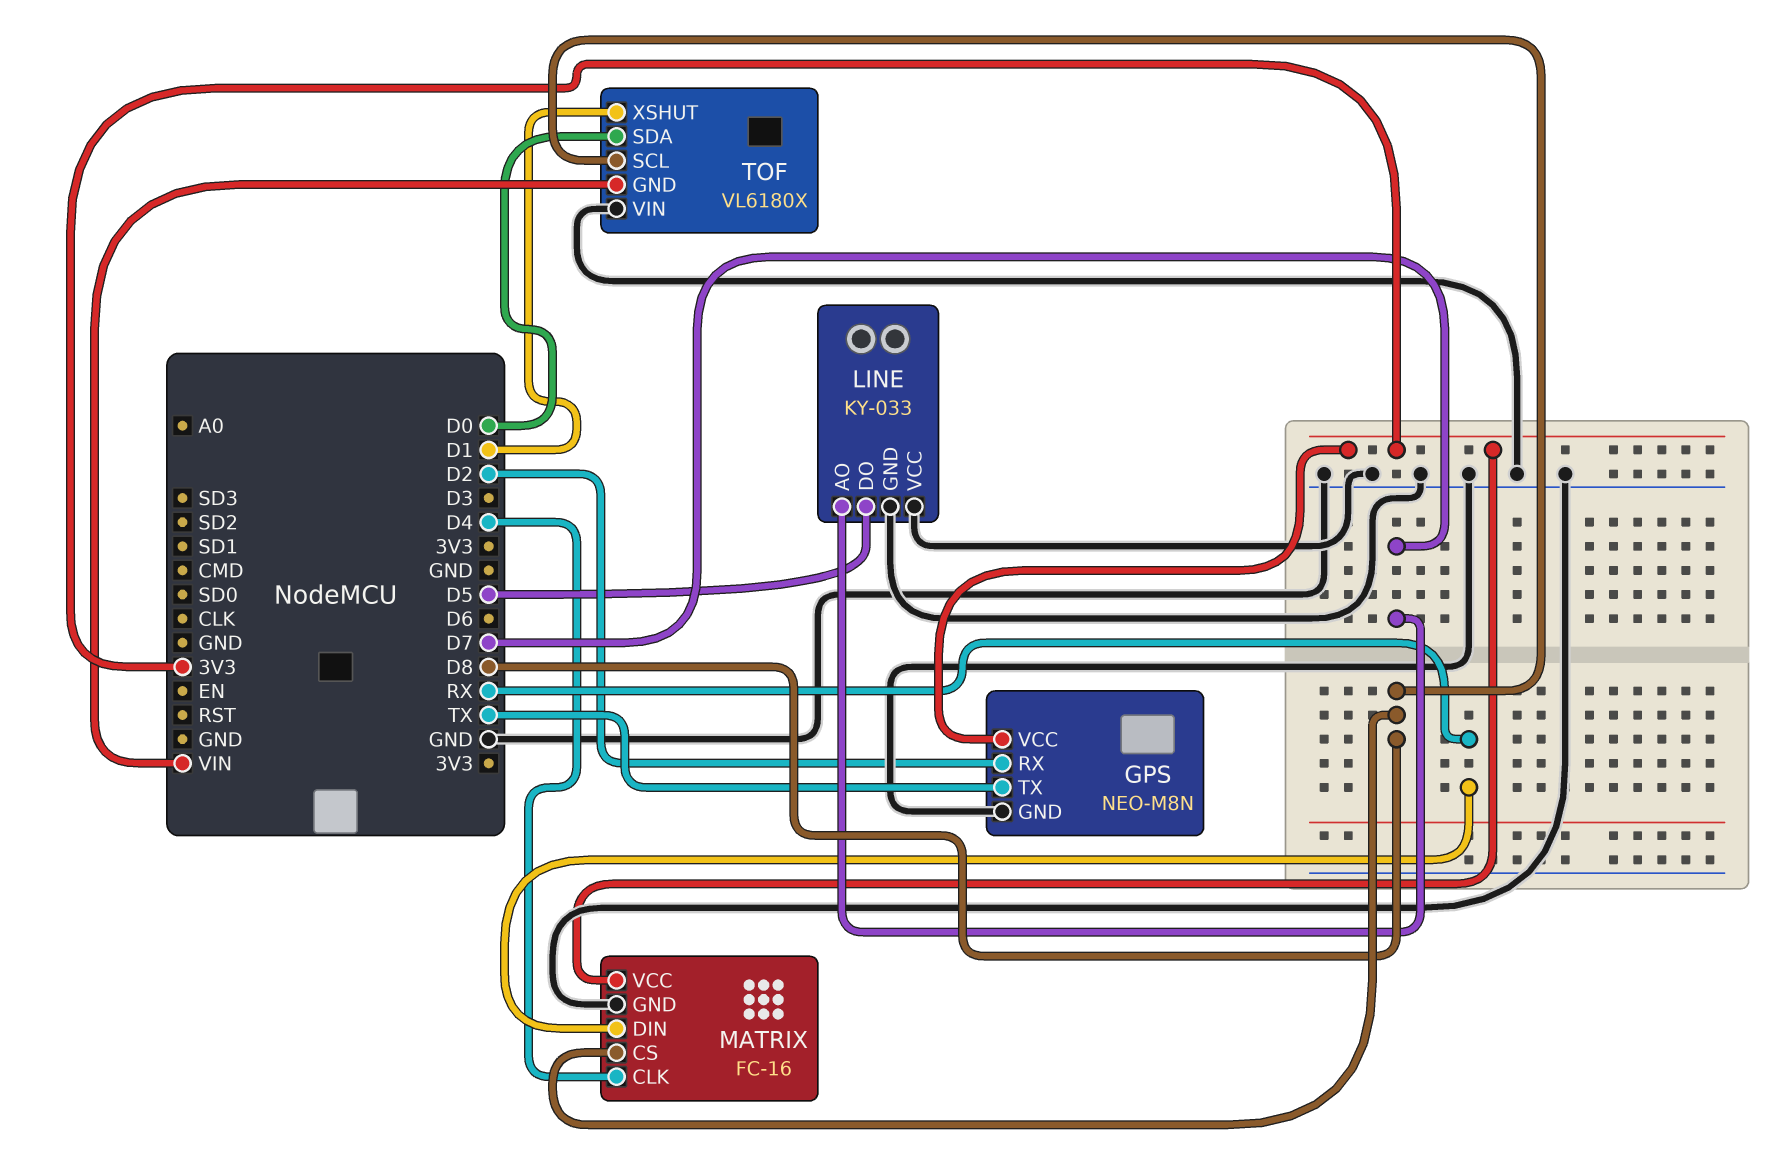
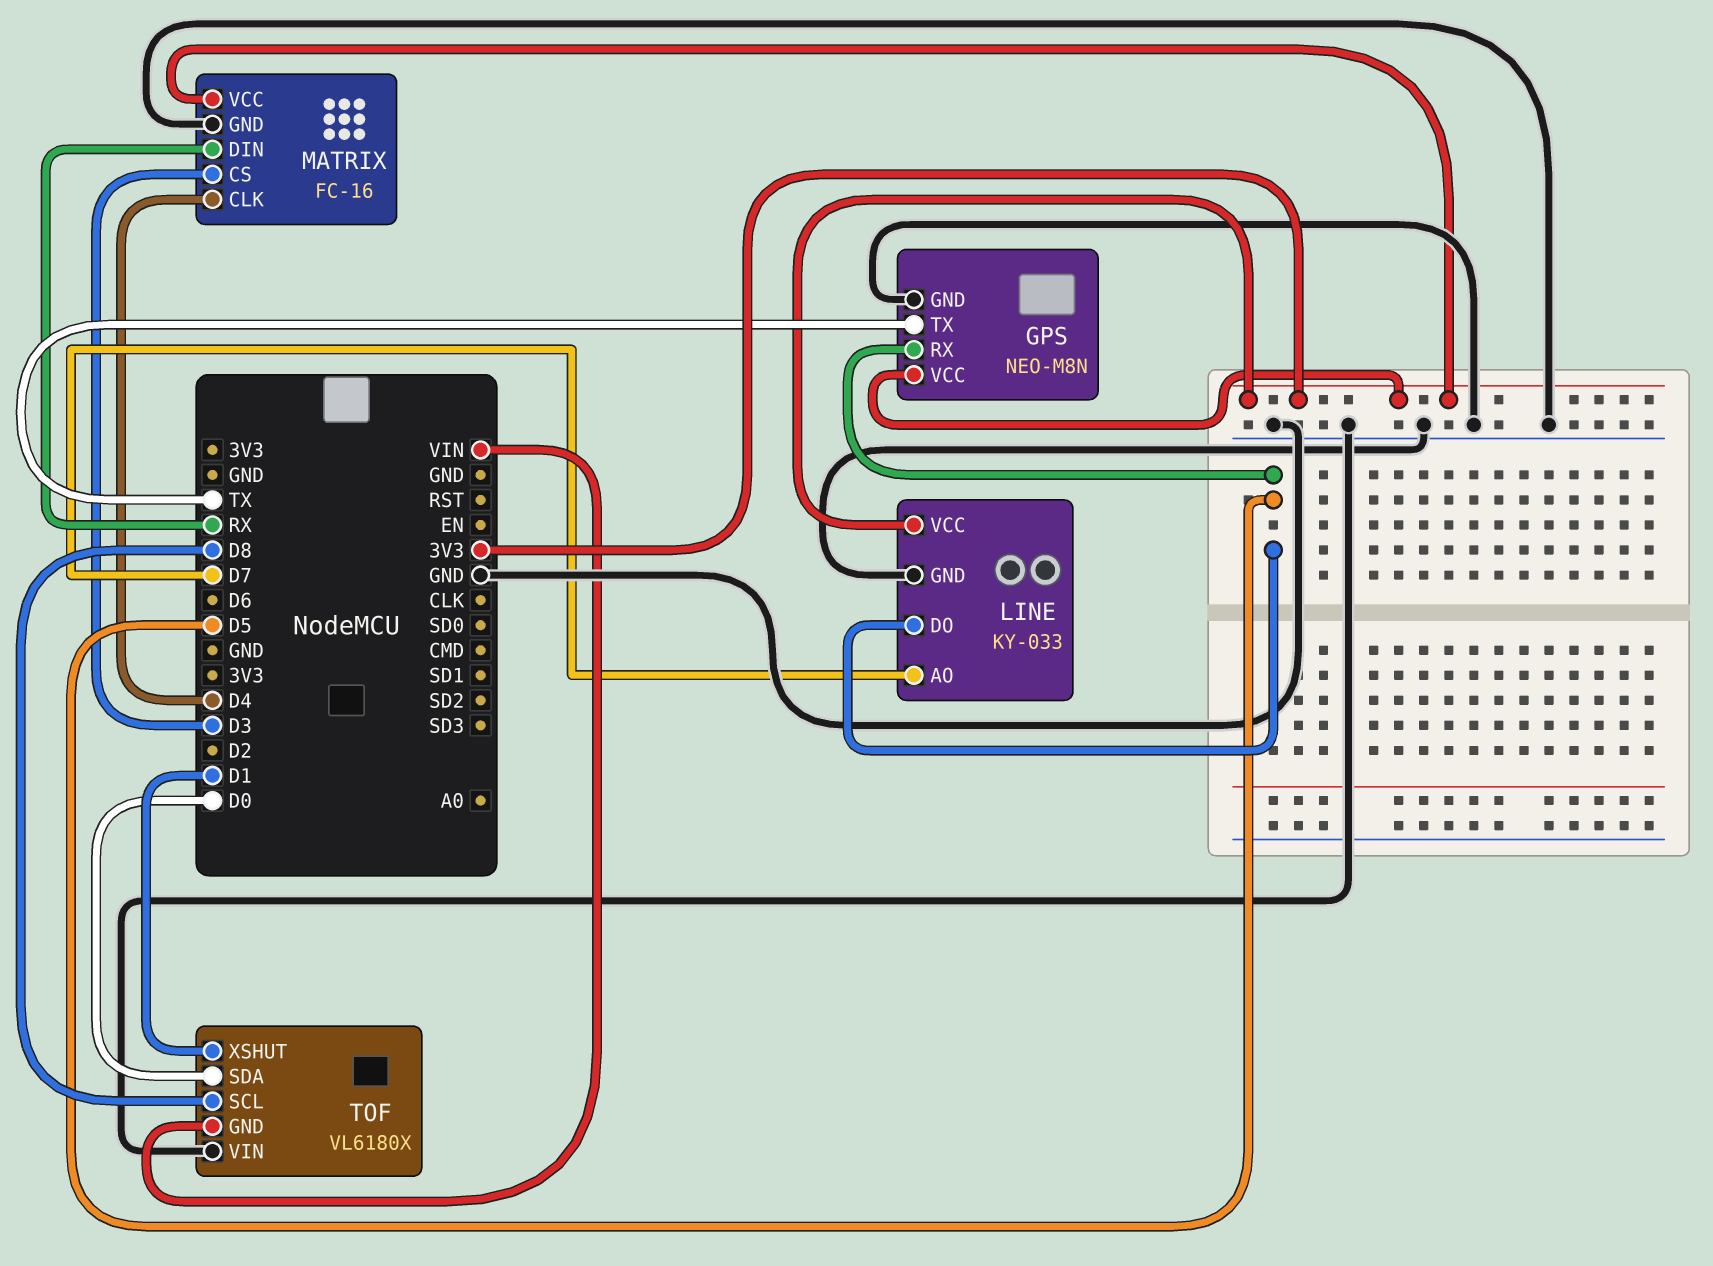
GPS pin RX: D2 -> D5
LINE pin VCC: GND -> 3V3
MATRIX pin CS: D8 -> D3

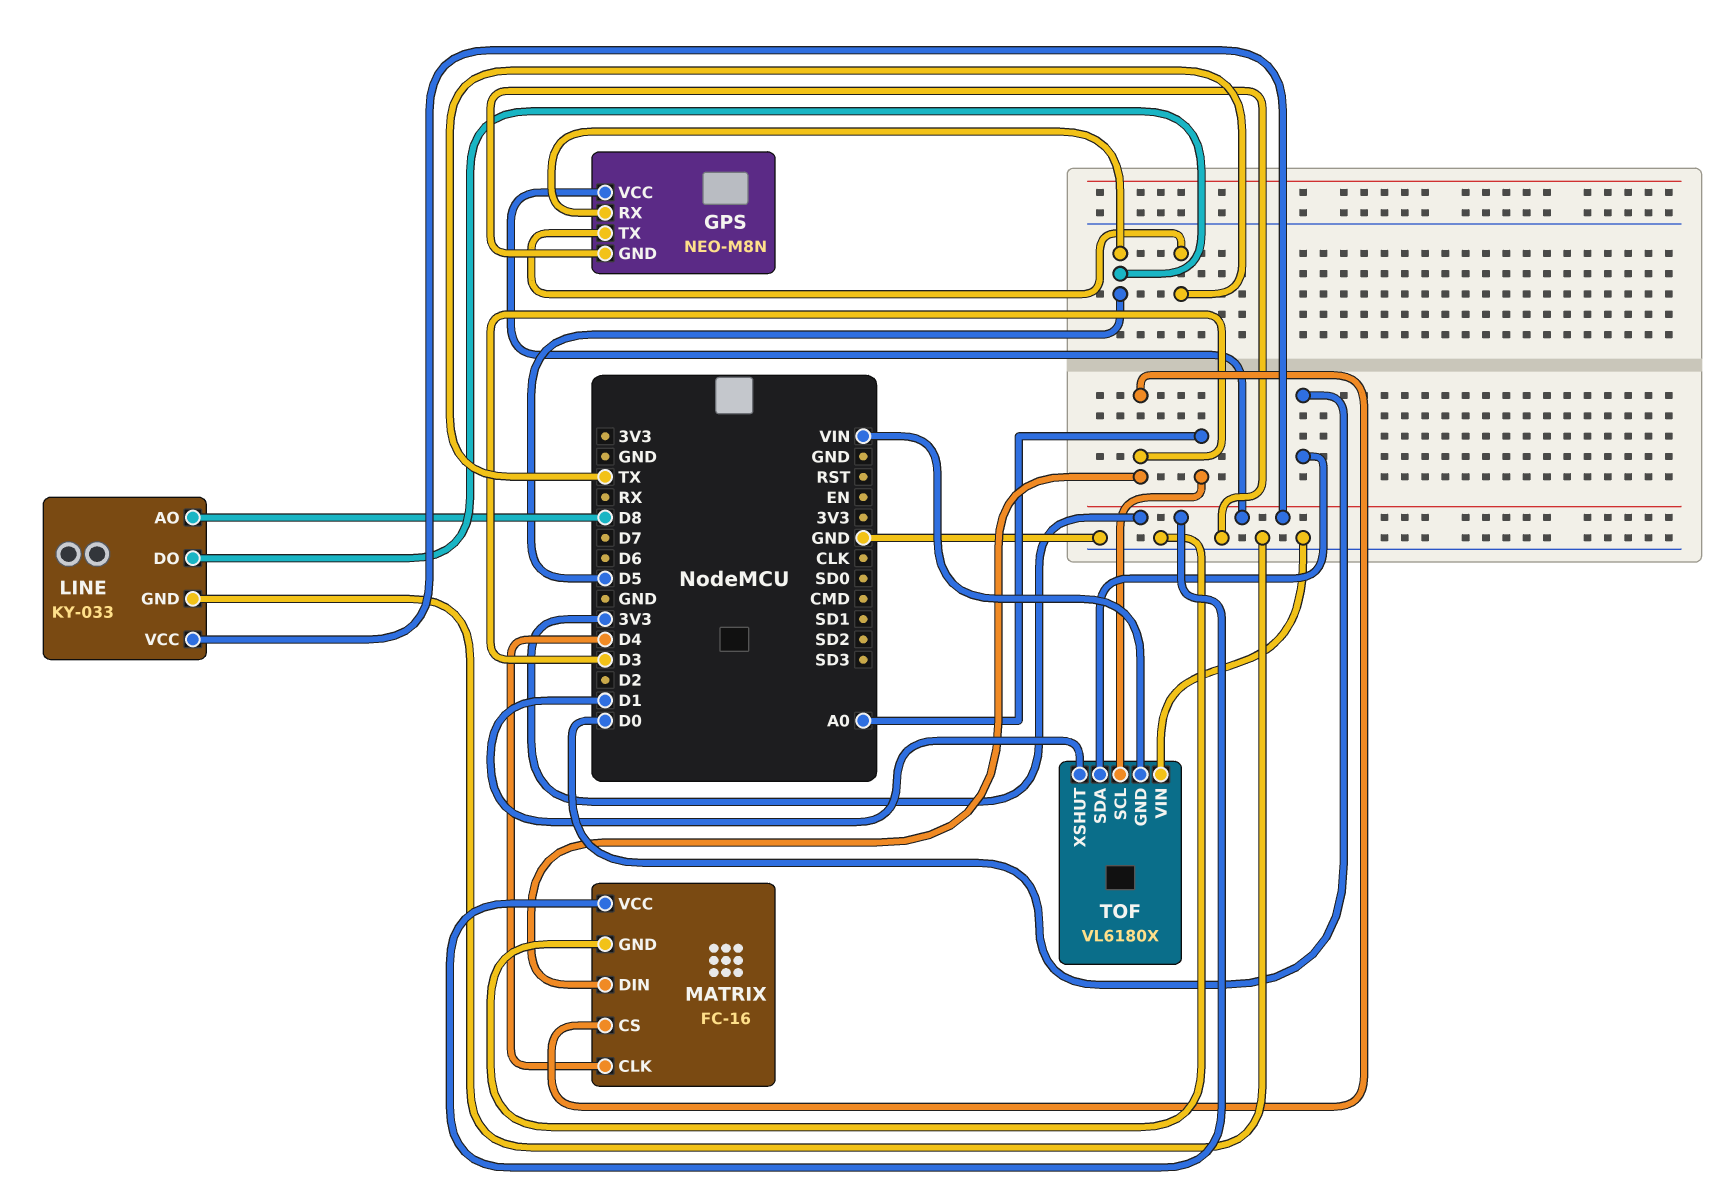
LINE pin AO: D7 -> D8
MATRIX pin DIN: RX -> D3
TOF pin SCL: D8 -> A0

